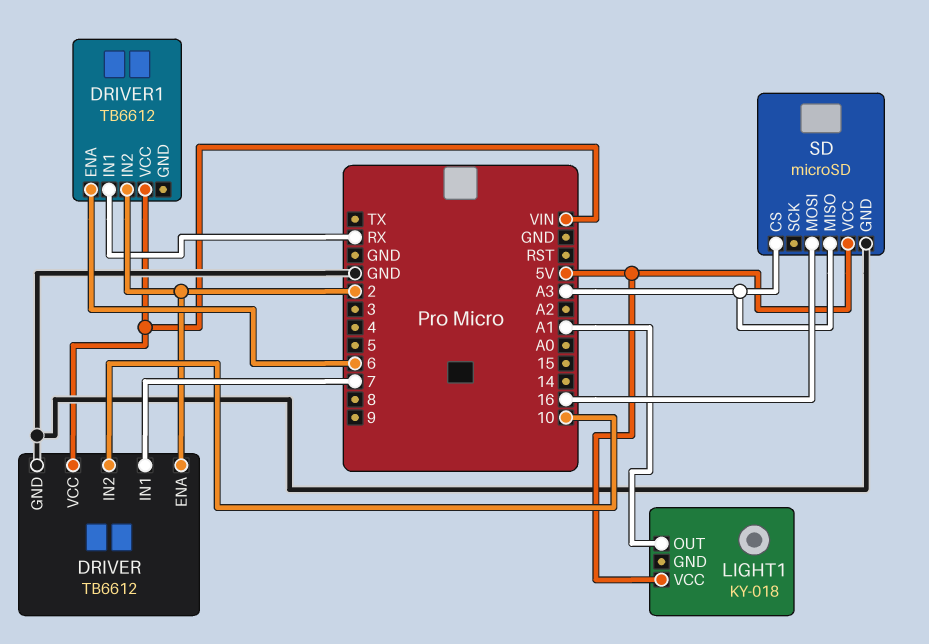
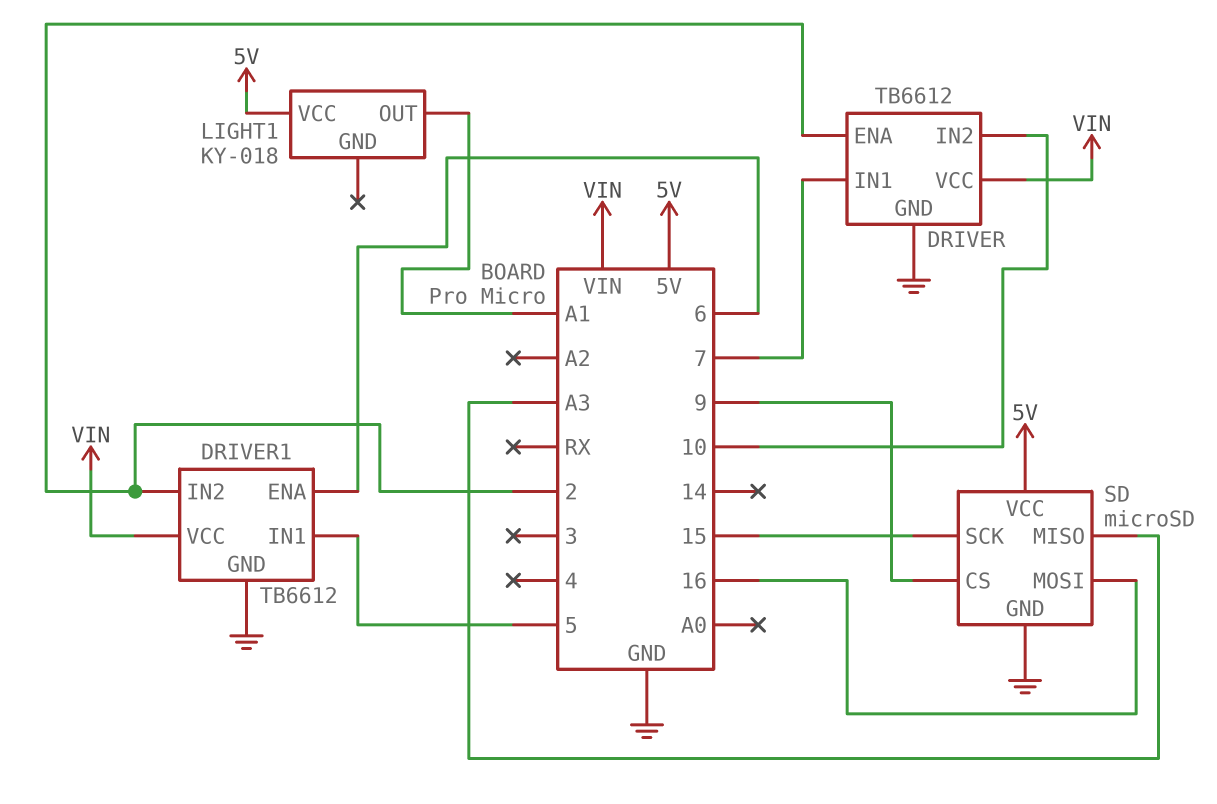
DRIVER1 pin GND: none -> GND
DRIVER1 pin IN1: RX -> 5
SD pin CS: A3 -> 9
SD pin SCK: none -> 15

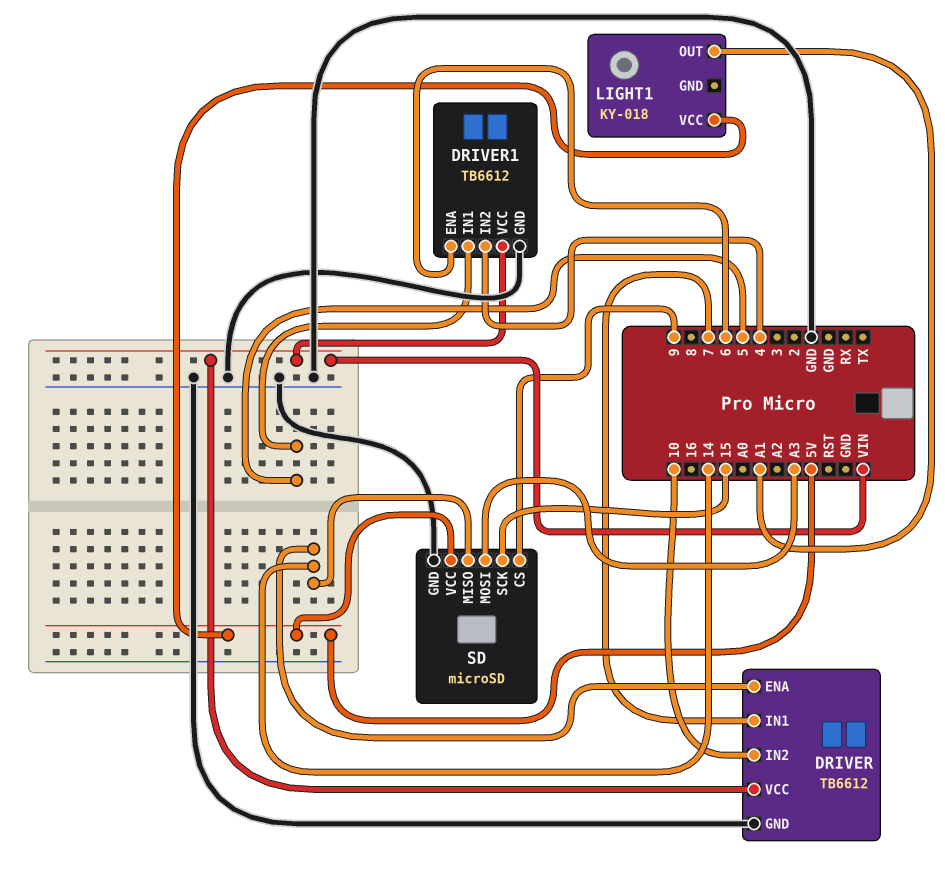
DRIVER pin ENA: 2 -> 14
DRIVER1 pin IN2: 2 -> 4
SD pin MISO: A3 -> 14
SD pin MOSI: 16 -> A3

